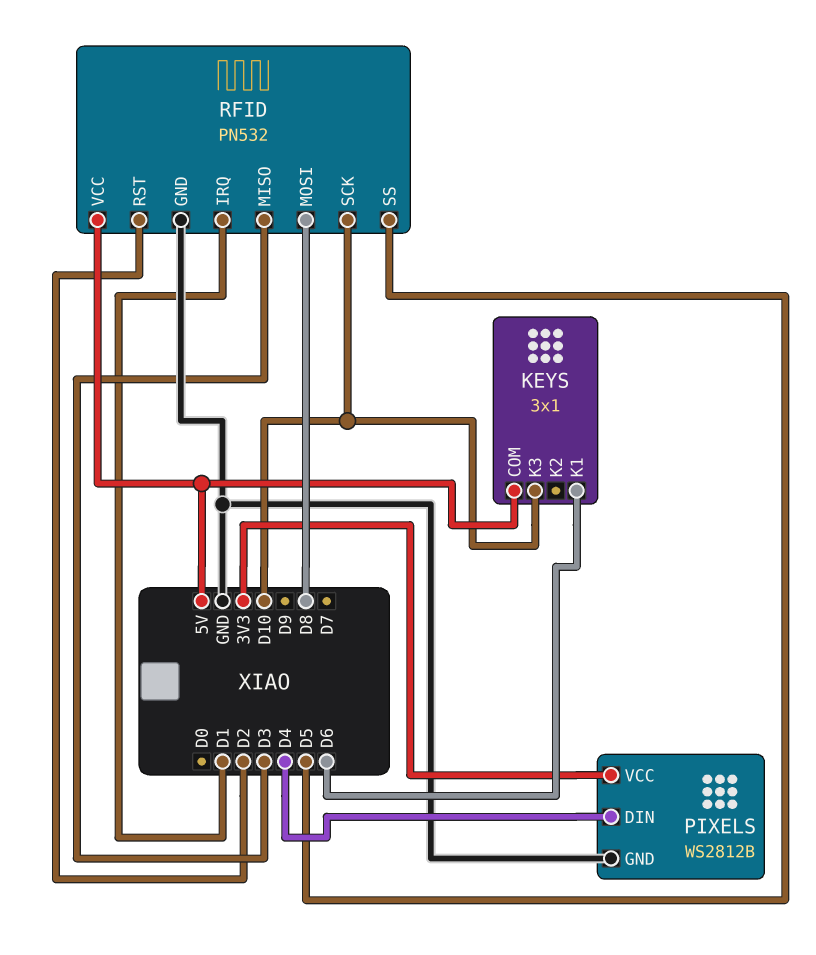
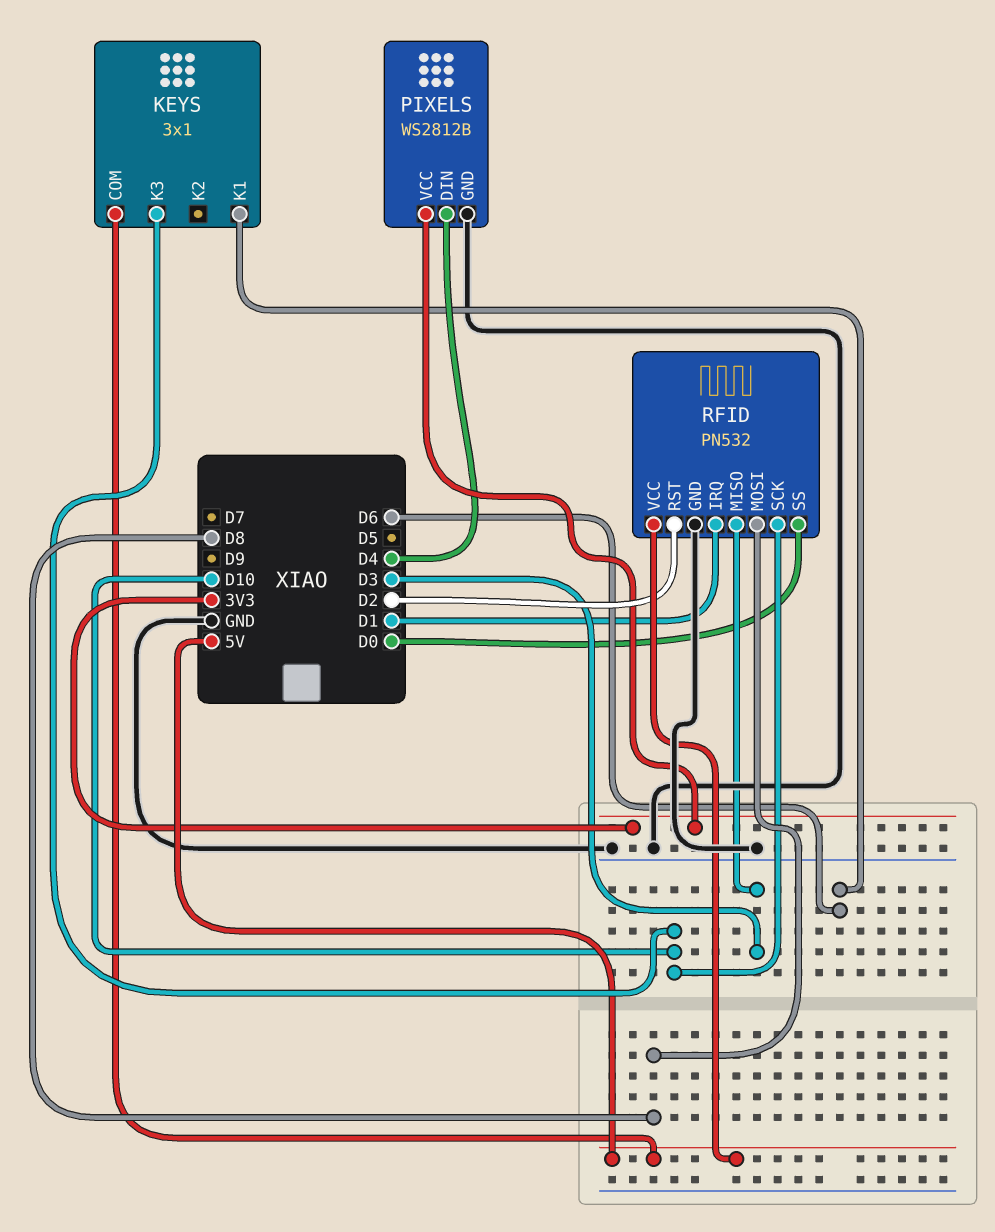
RFID pin SS: D5 -> D0

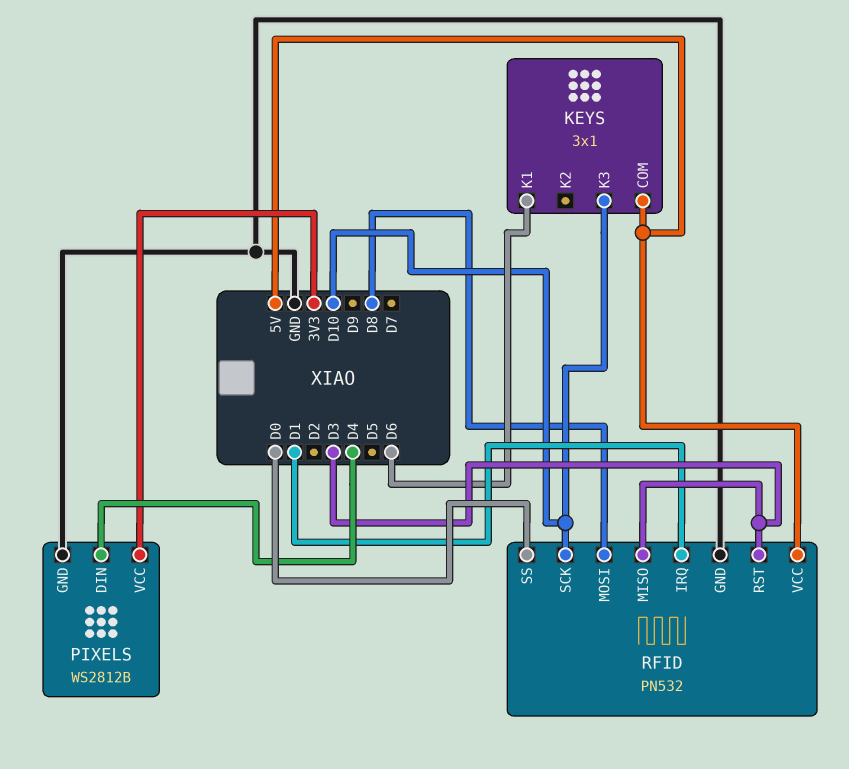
RFID pin RST: D2 -> D3

